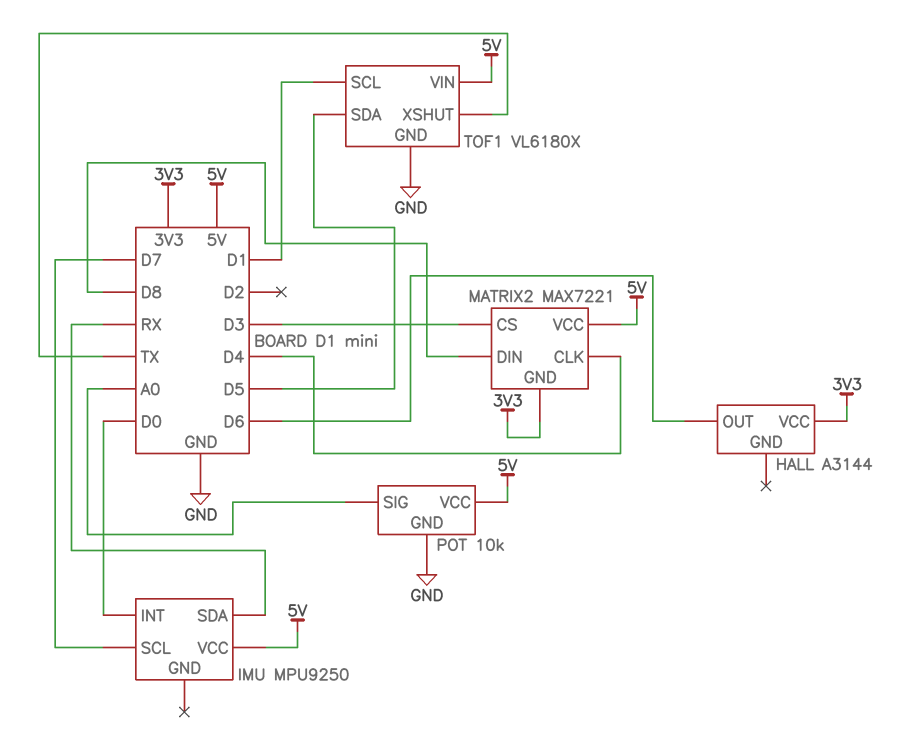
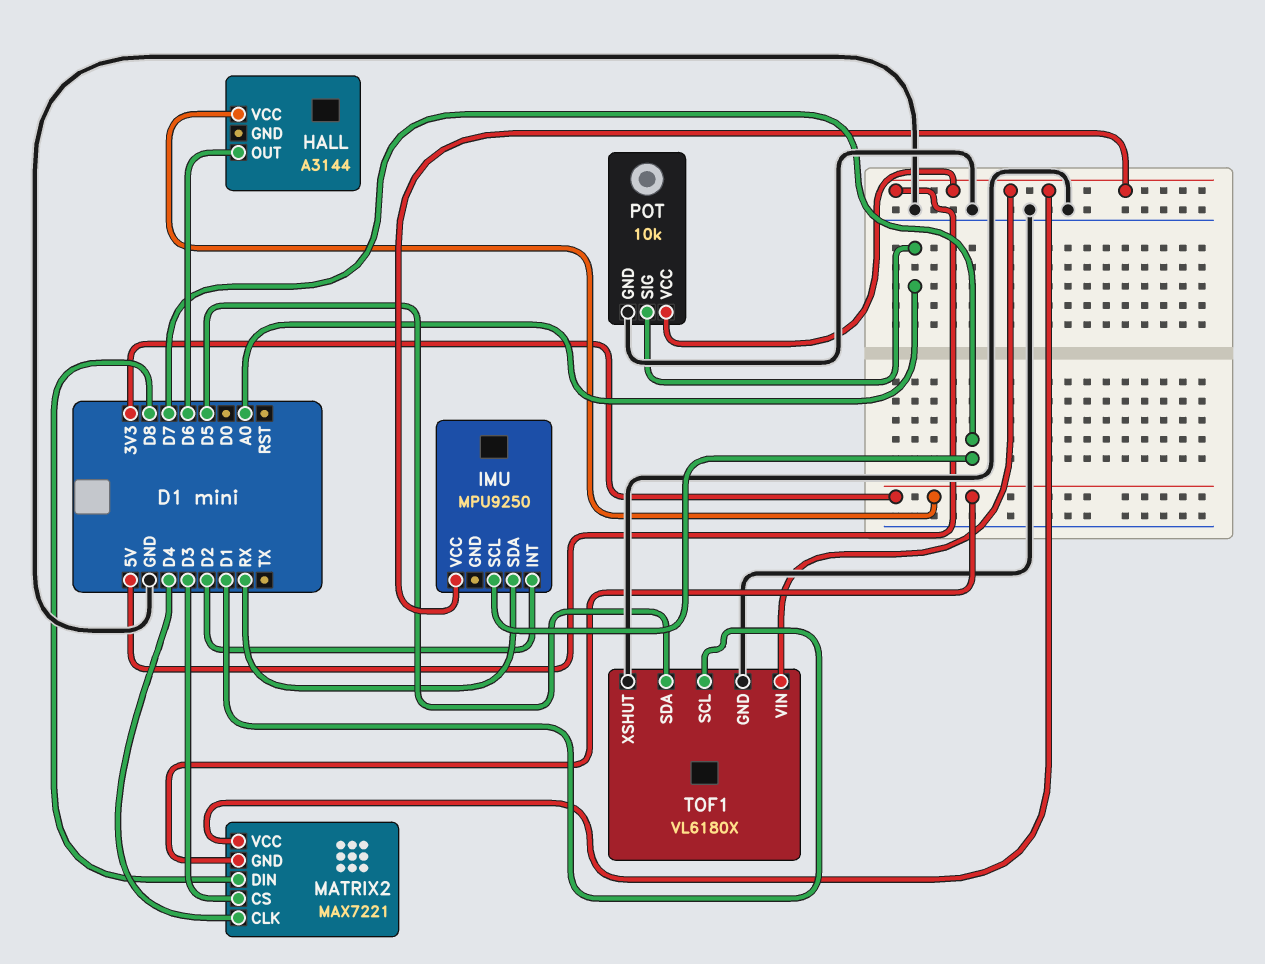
IMU pin INT: D0 -> D2
TOF1 pin XSHUT: TX -> GND

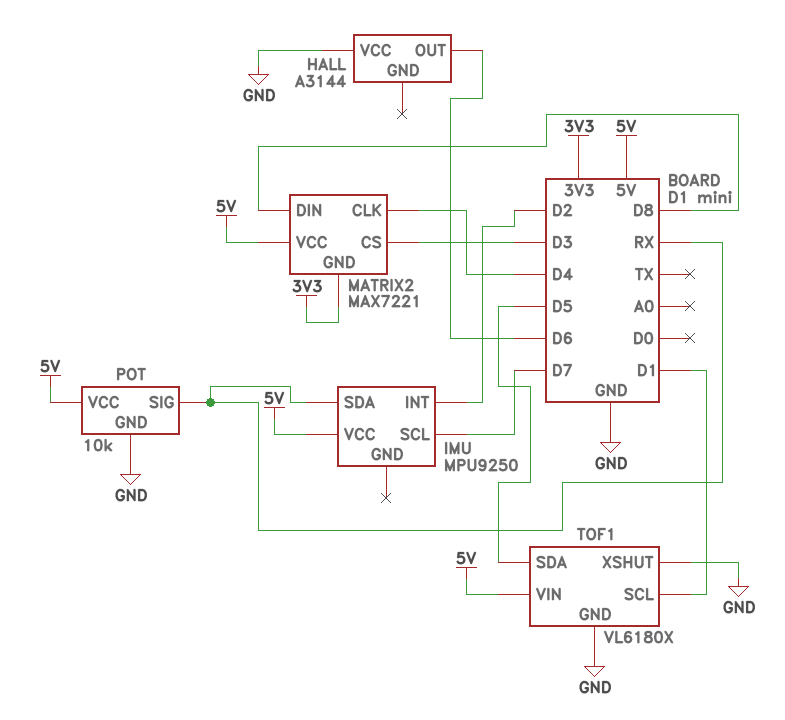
HALL pin VCC: 3V3 -> GND
POT pin SIG: A0 -> RX

